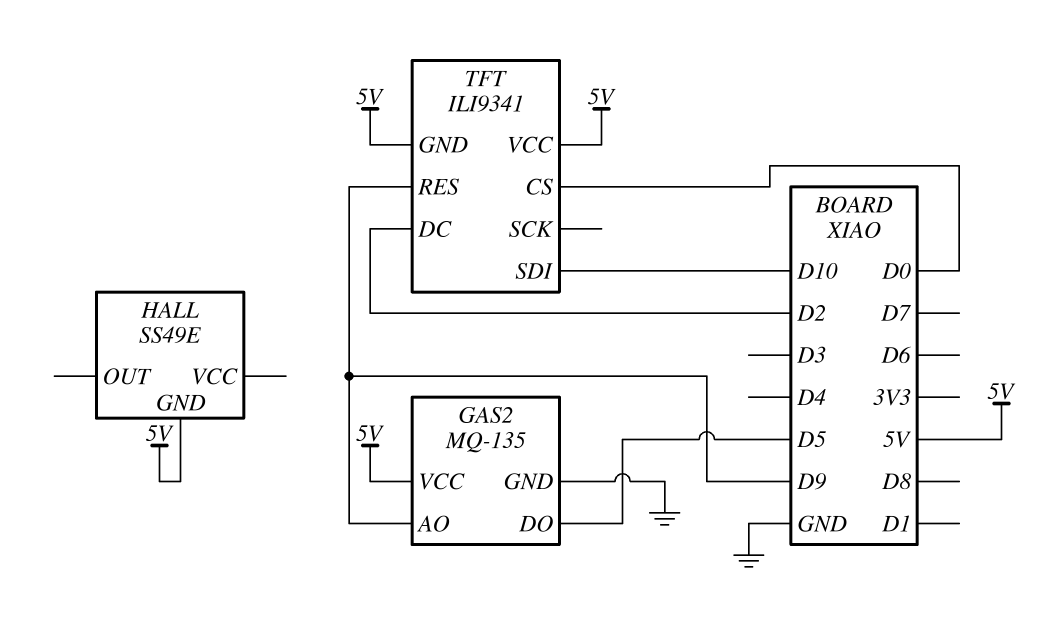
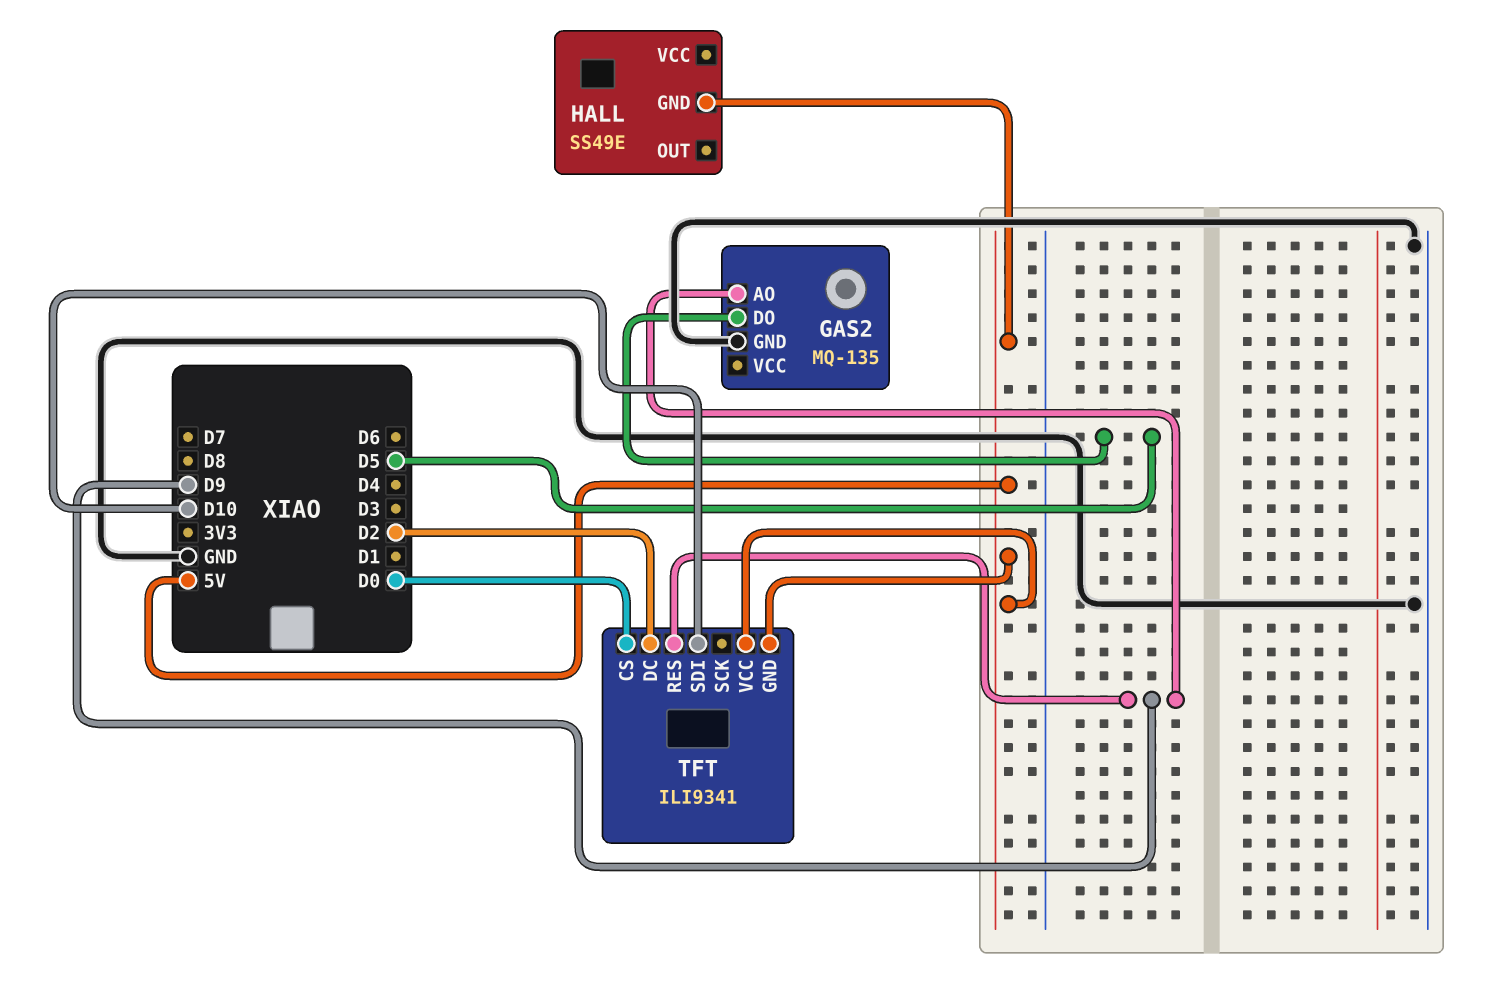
GAS2 pin VCC: 5V -> none

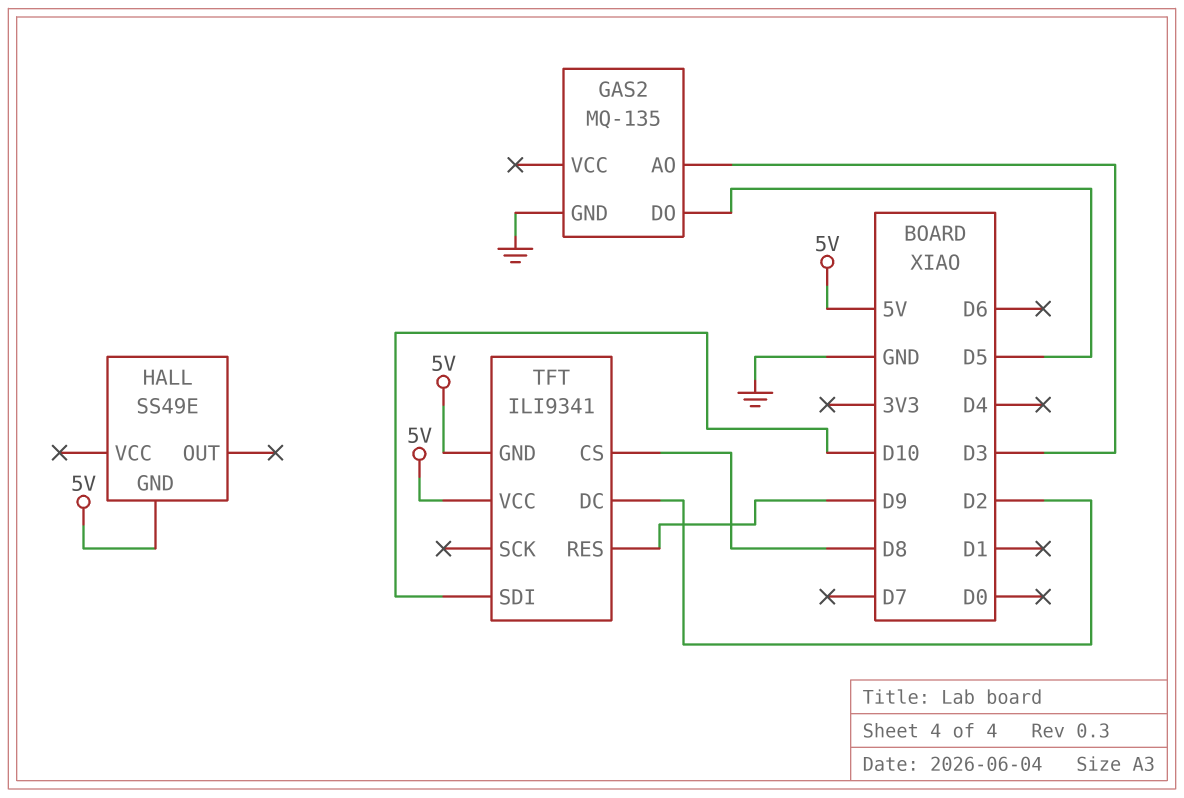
GAS2 pin AO: D9 -> D3
TFT pin CS: D0 -> D8

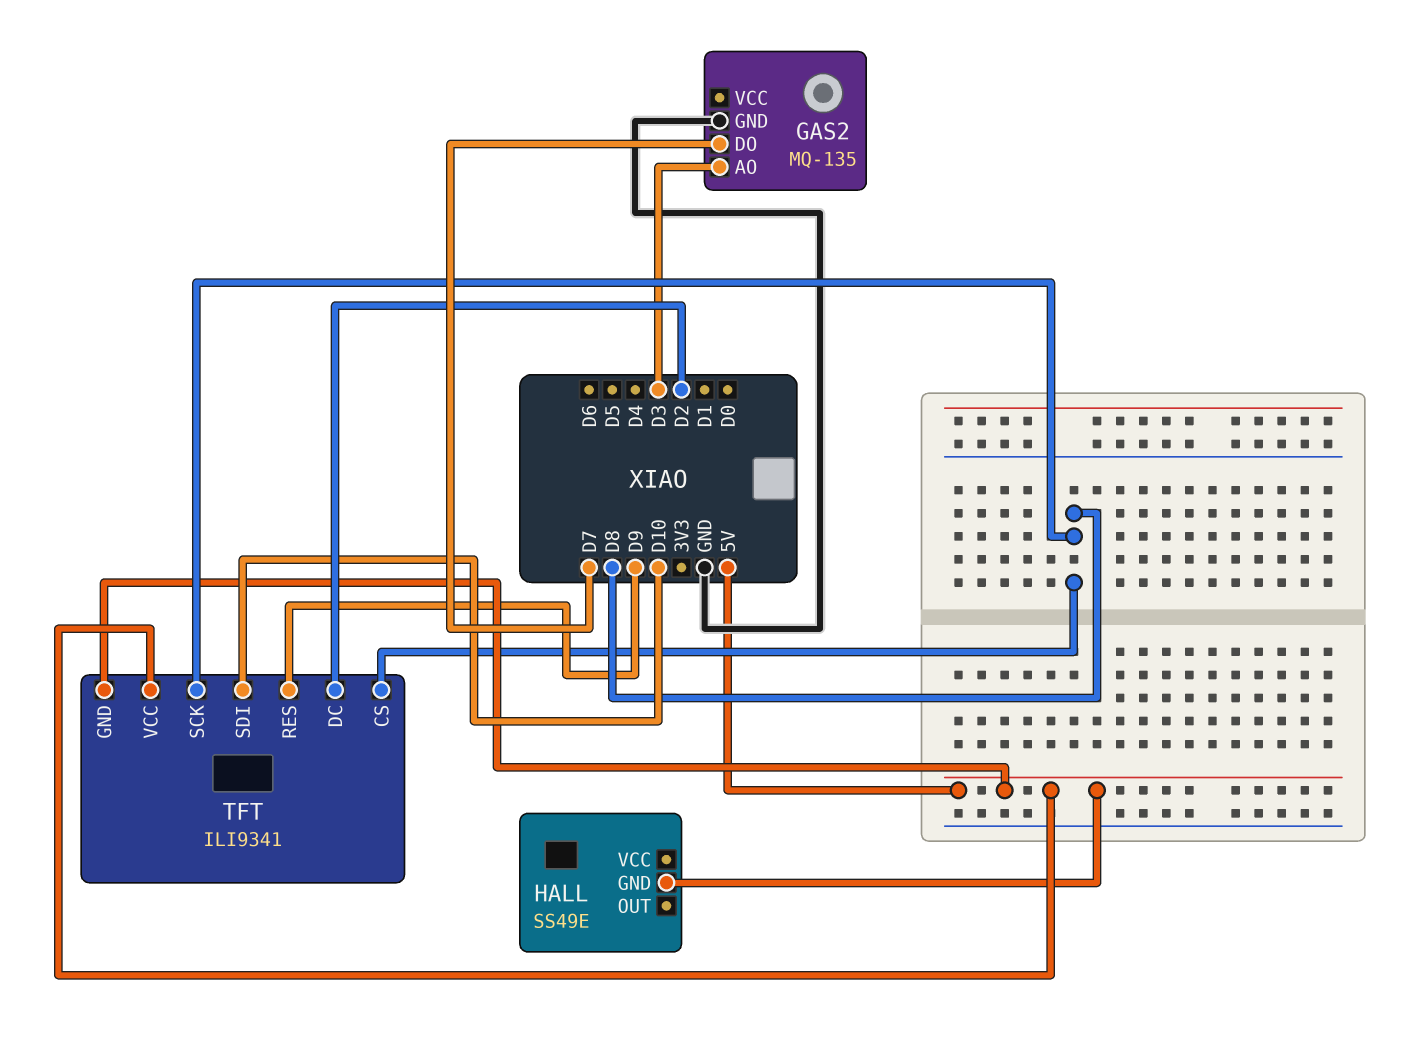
GAS2 pin DO: D5 -> D7
TFT pin SCK: none -> D8

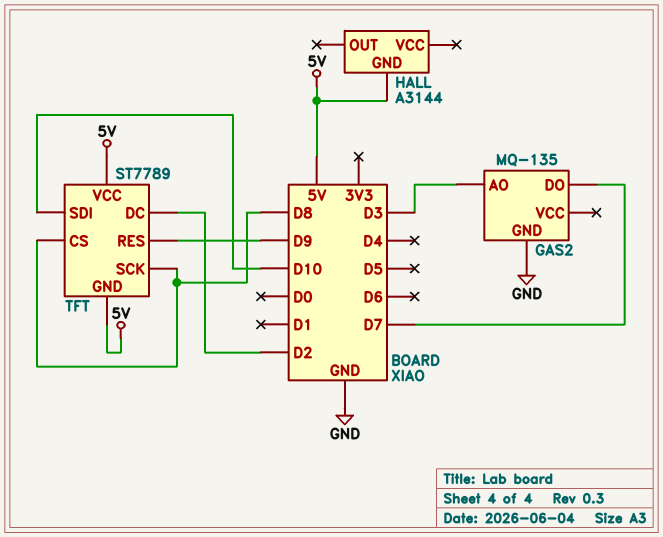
HALL: SS49E -> A3144
TFT: ILI9341 -> ST7789

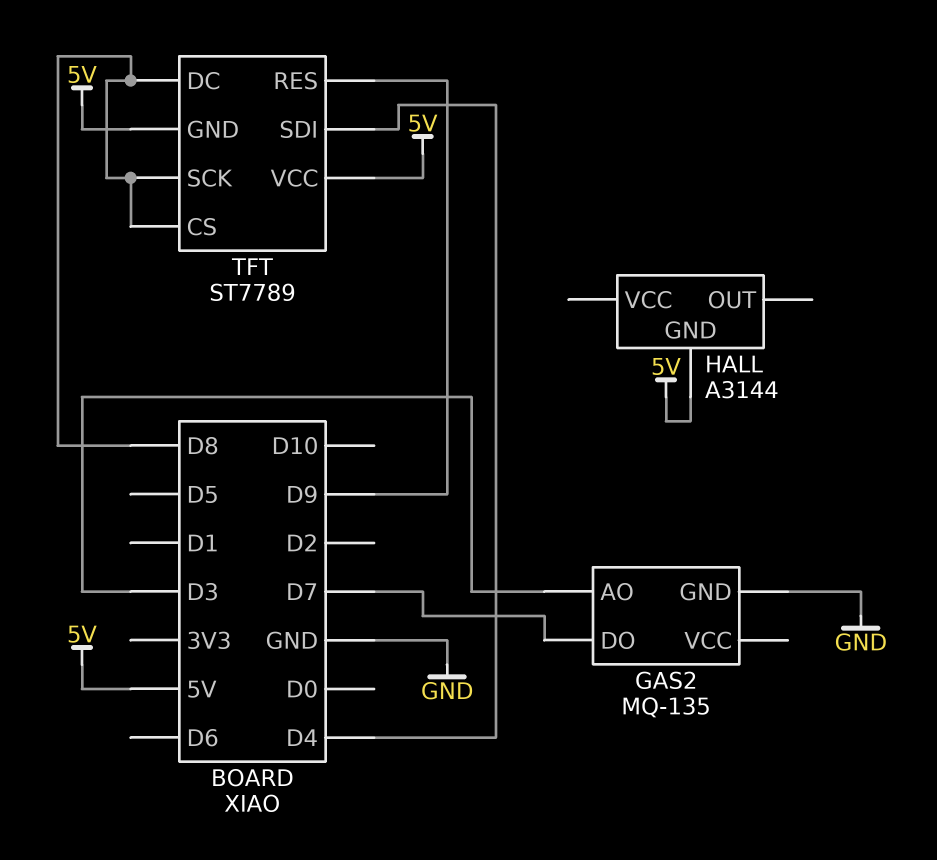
TFT pin DC: D2 -> D8
TFT pin SDI: D10 -> D4

